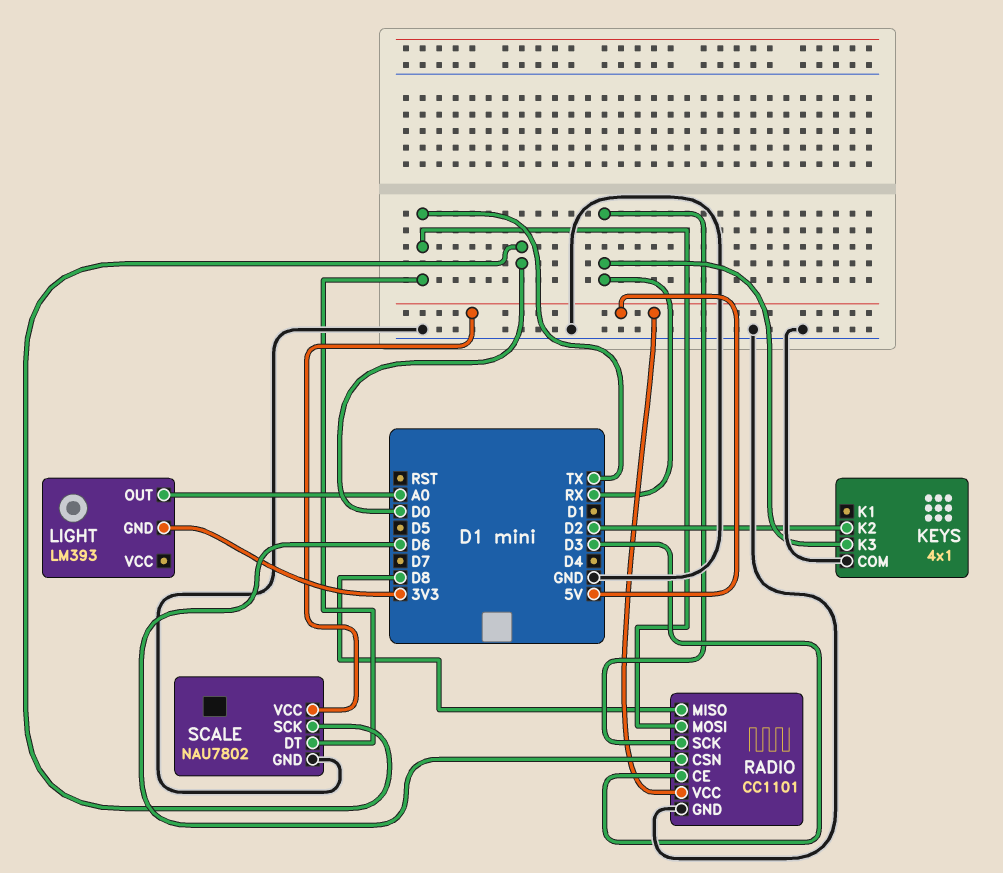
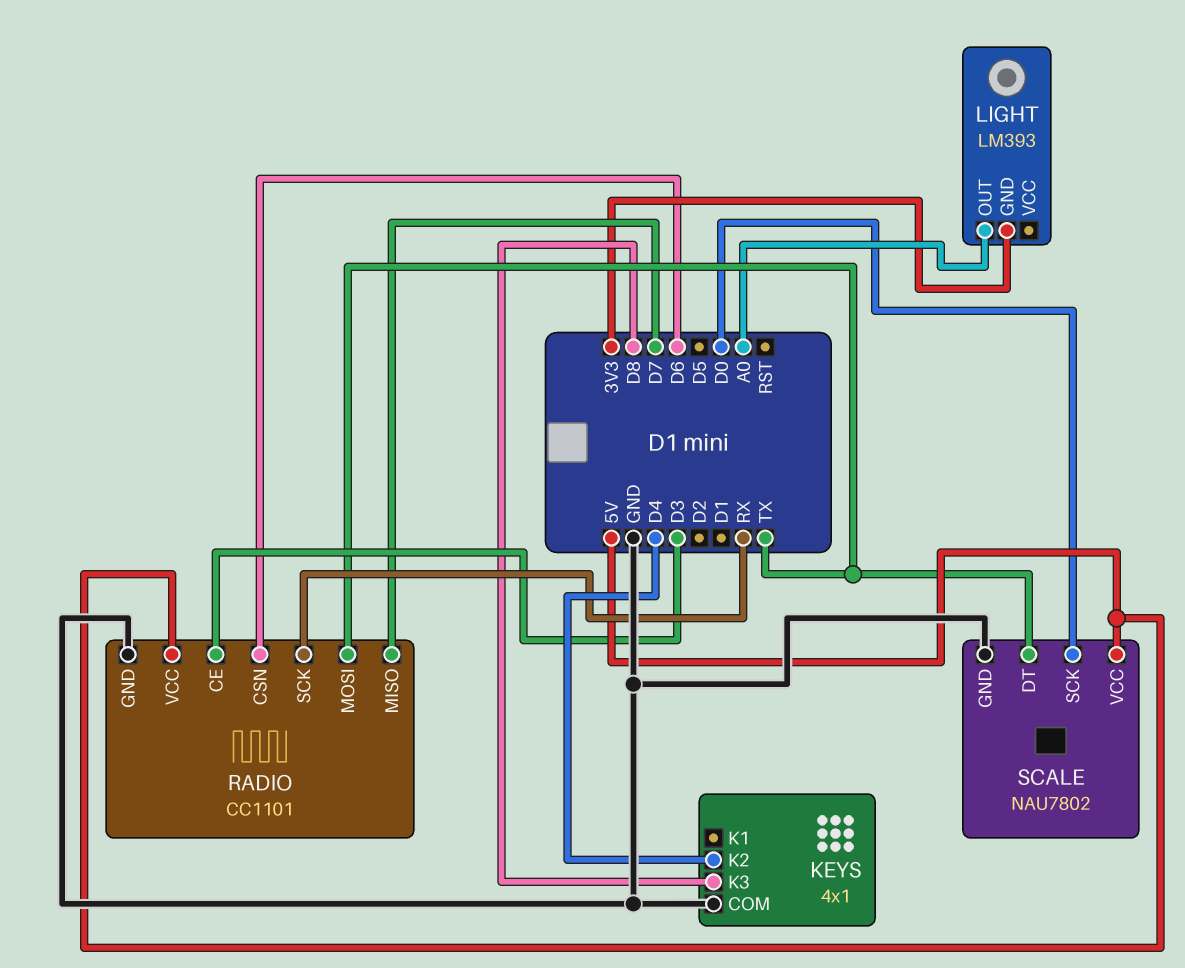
KEYS pin K2: D2 -> D4
KEYS pin K3: RX -> D8
RADIO pin MISO: D8 -> D7

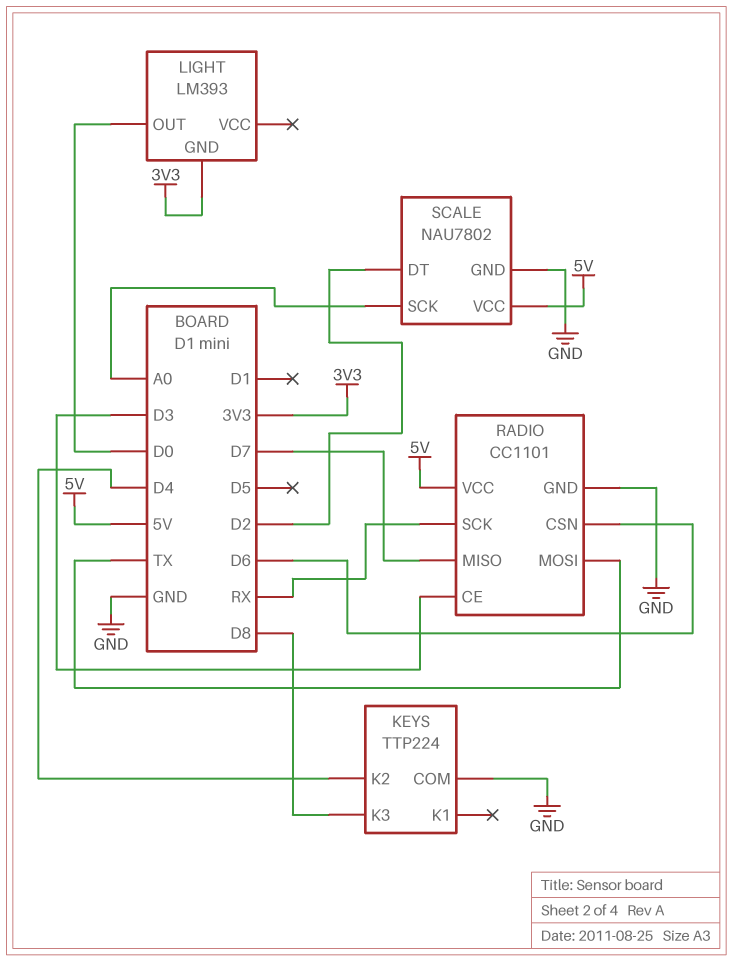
KEYS: 4x1 -> TTP224
LIGHT pin OUT: A0 -> D0
SCALE pin DT: TX -> D2
SCALE pin SCK: D0 -> A0

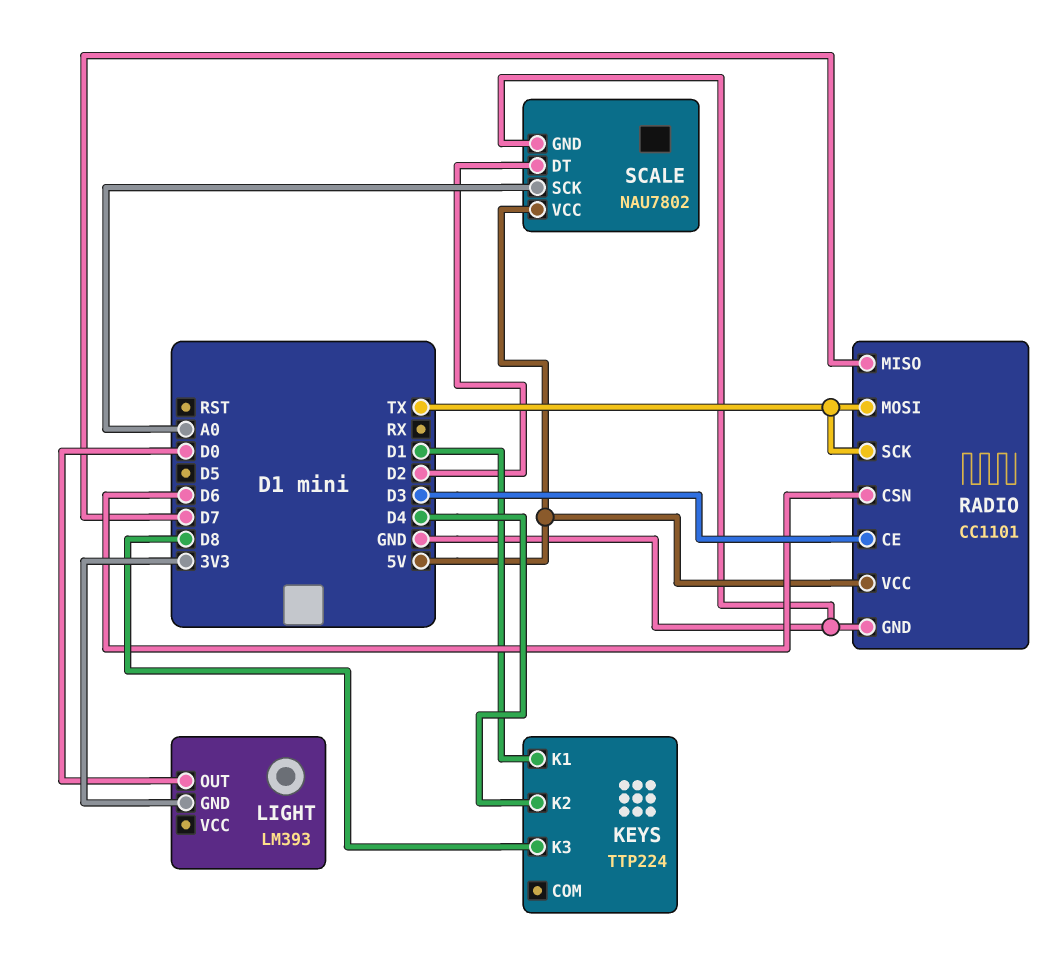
KEYS pin COM: GND -> none
KEYS pin K1: none -> D1
RADIO pin SCK: RX -> TX

